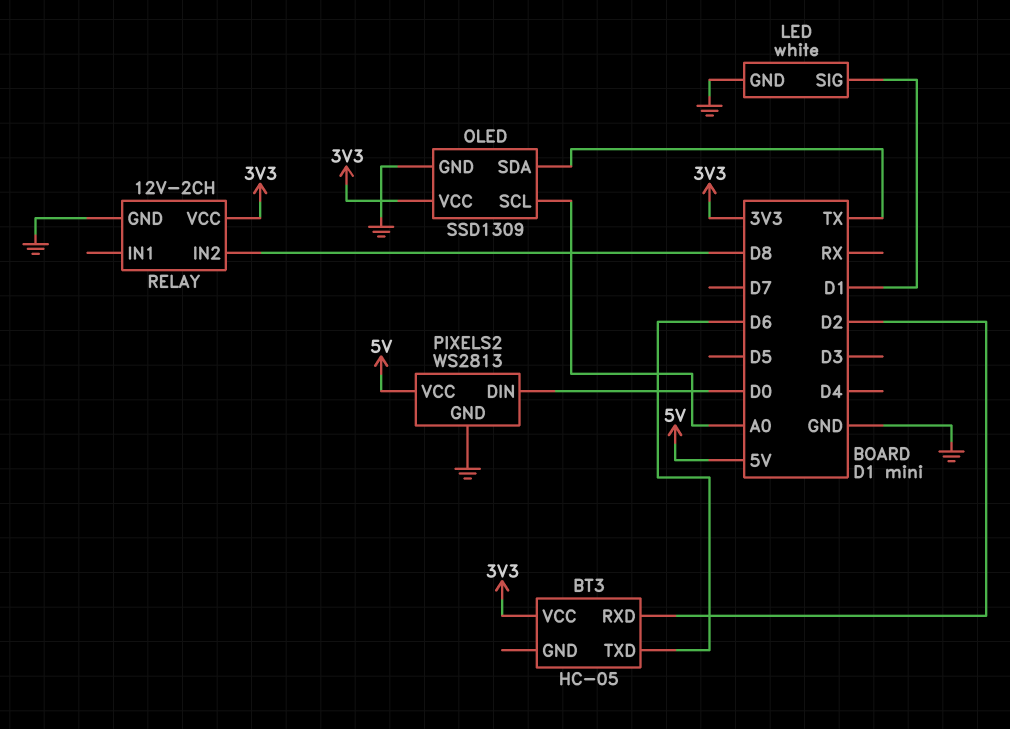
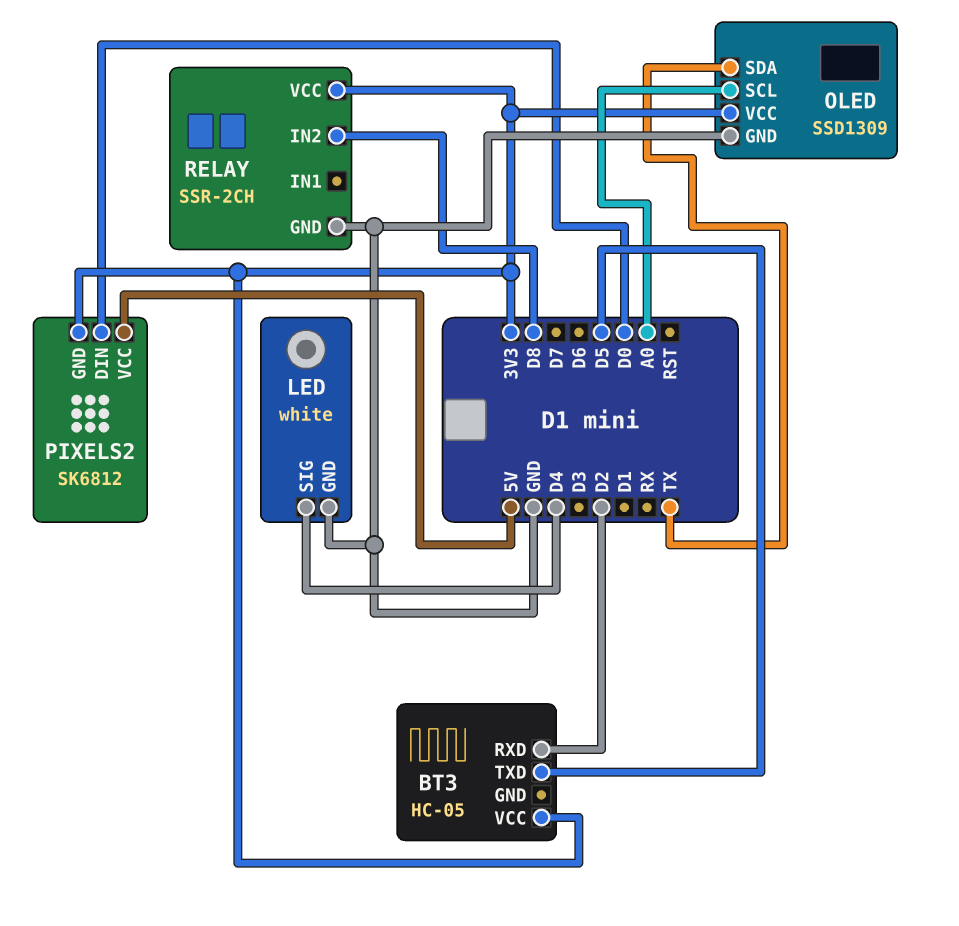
BT3 pin TXD: D6 -> D5
LED pin SIG: D1 -> D4
PIXELS2: WS2813 -> SK6812
PIXELS2 pin GND: GND -> 3V3
RELAY: 12V-2CH -> SSR-2CH

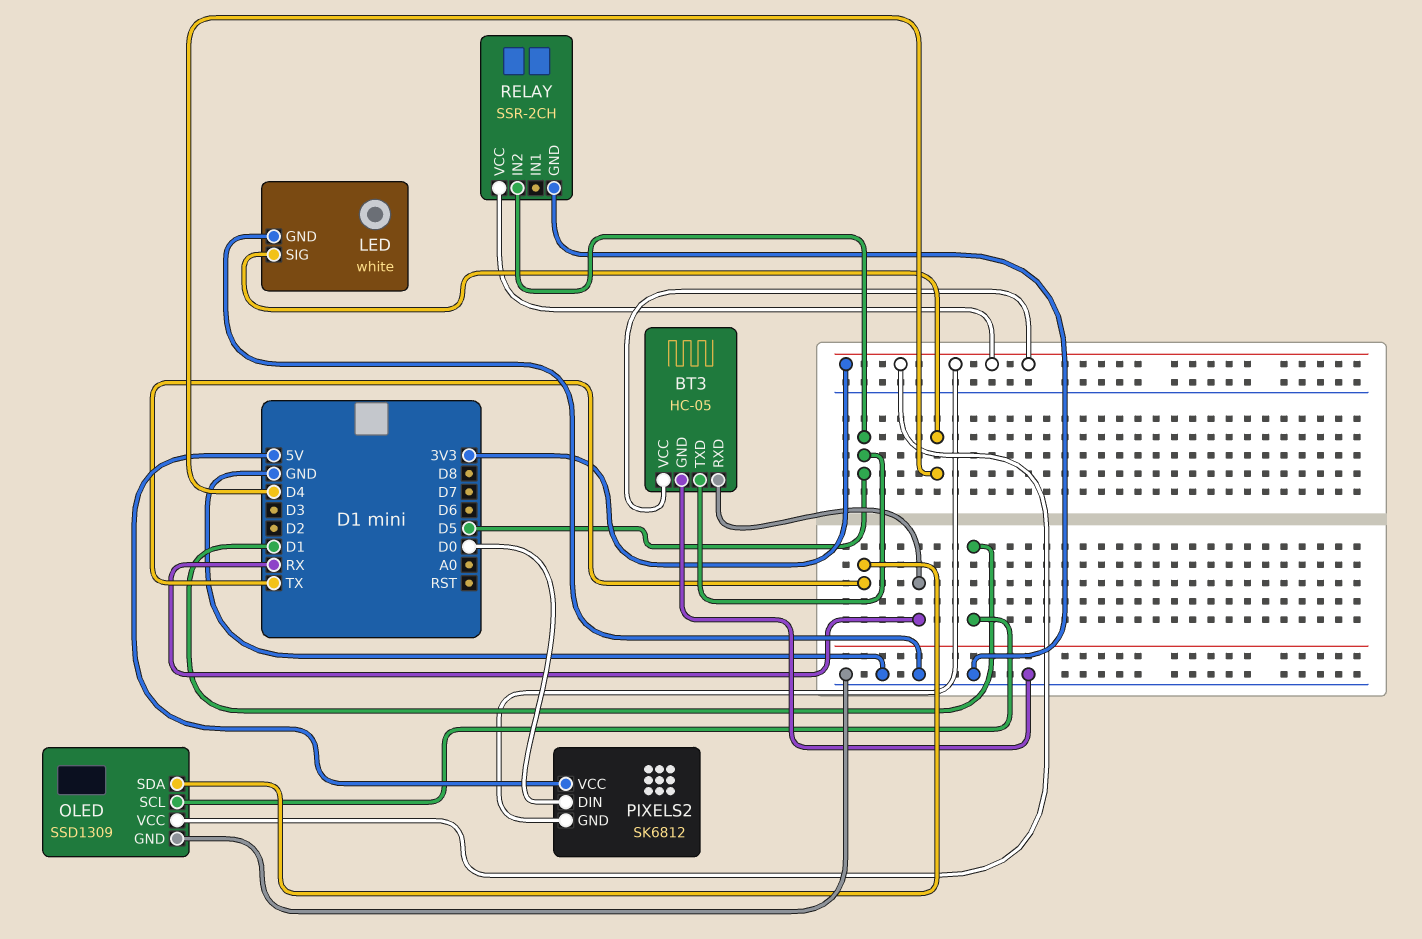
BT3 pin GND: none -> GND
BT3 pin RXD: D2 -> RX
OLED pin SCL: A0 -> D1
RELAY pin IN2: D8 -> D5

